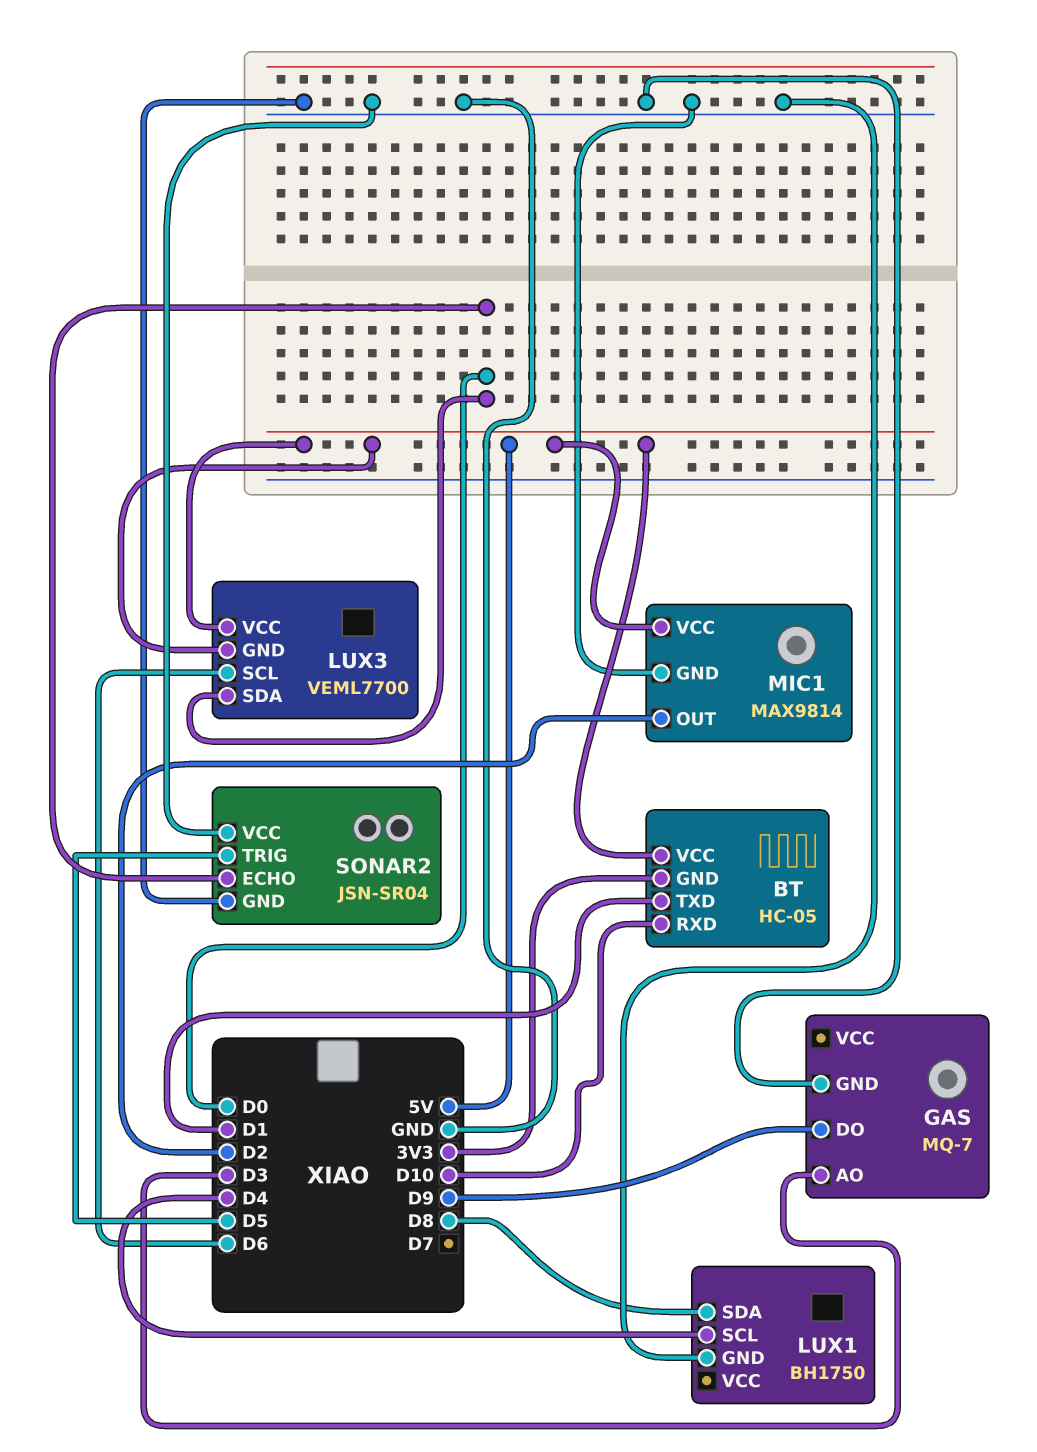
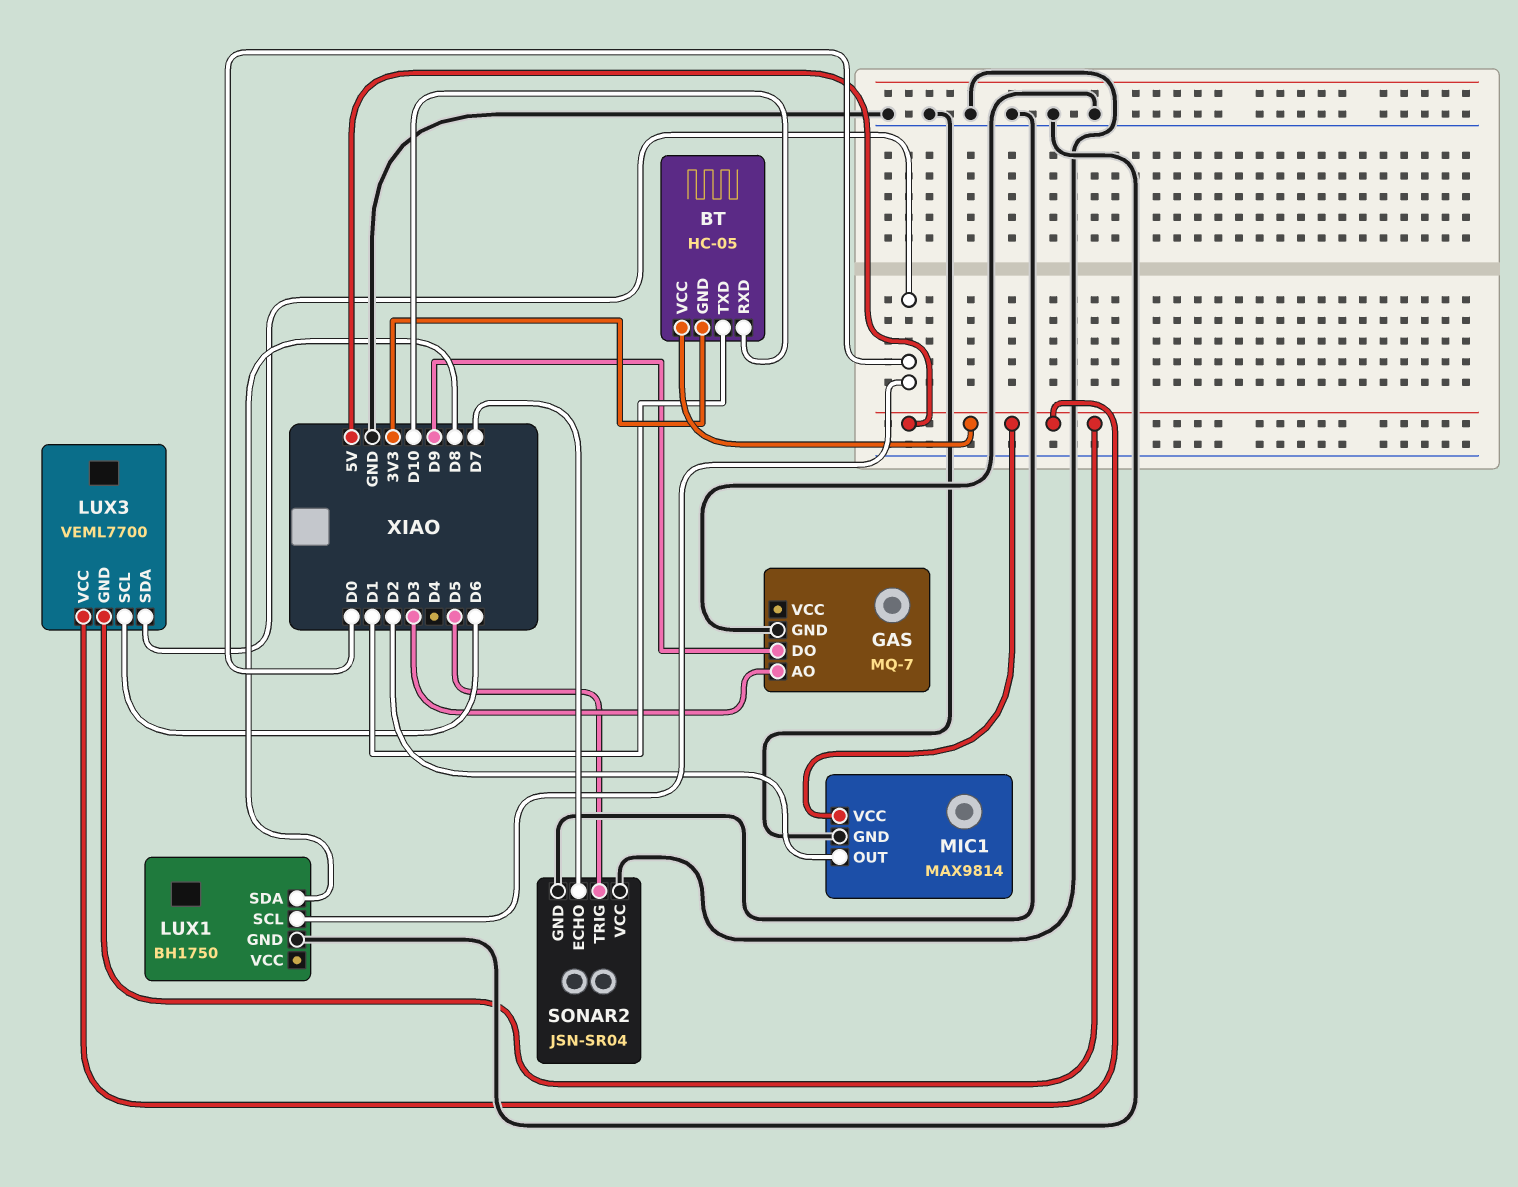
LUX1 pin SCL: D4 -> D0
SONAR2 pin ECHO: D0 -> D7

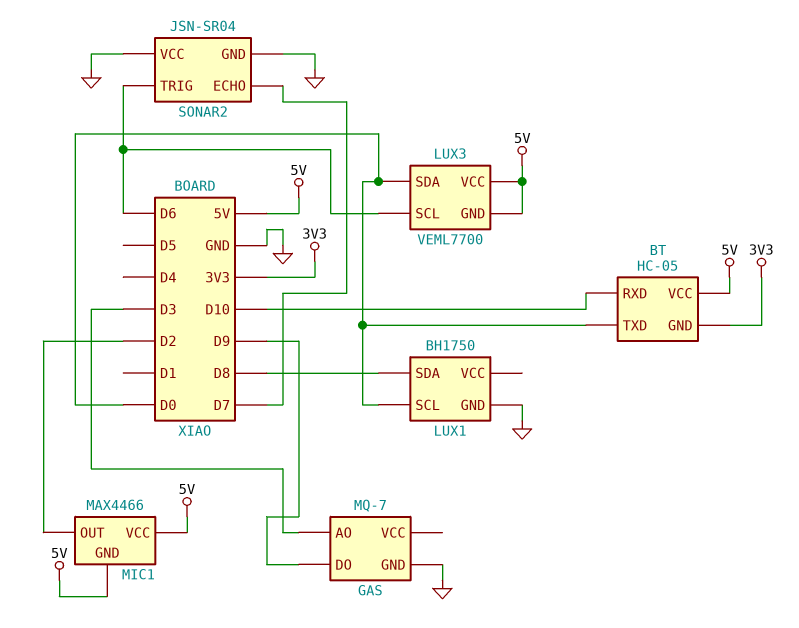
BT pin TXD: D1 -> D0
MIC1: MAX9814 -> MAX4466
MIC1 pin GND: GND -> 5V
SONAR2 pin TRIG: D5 -> D6

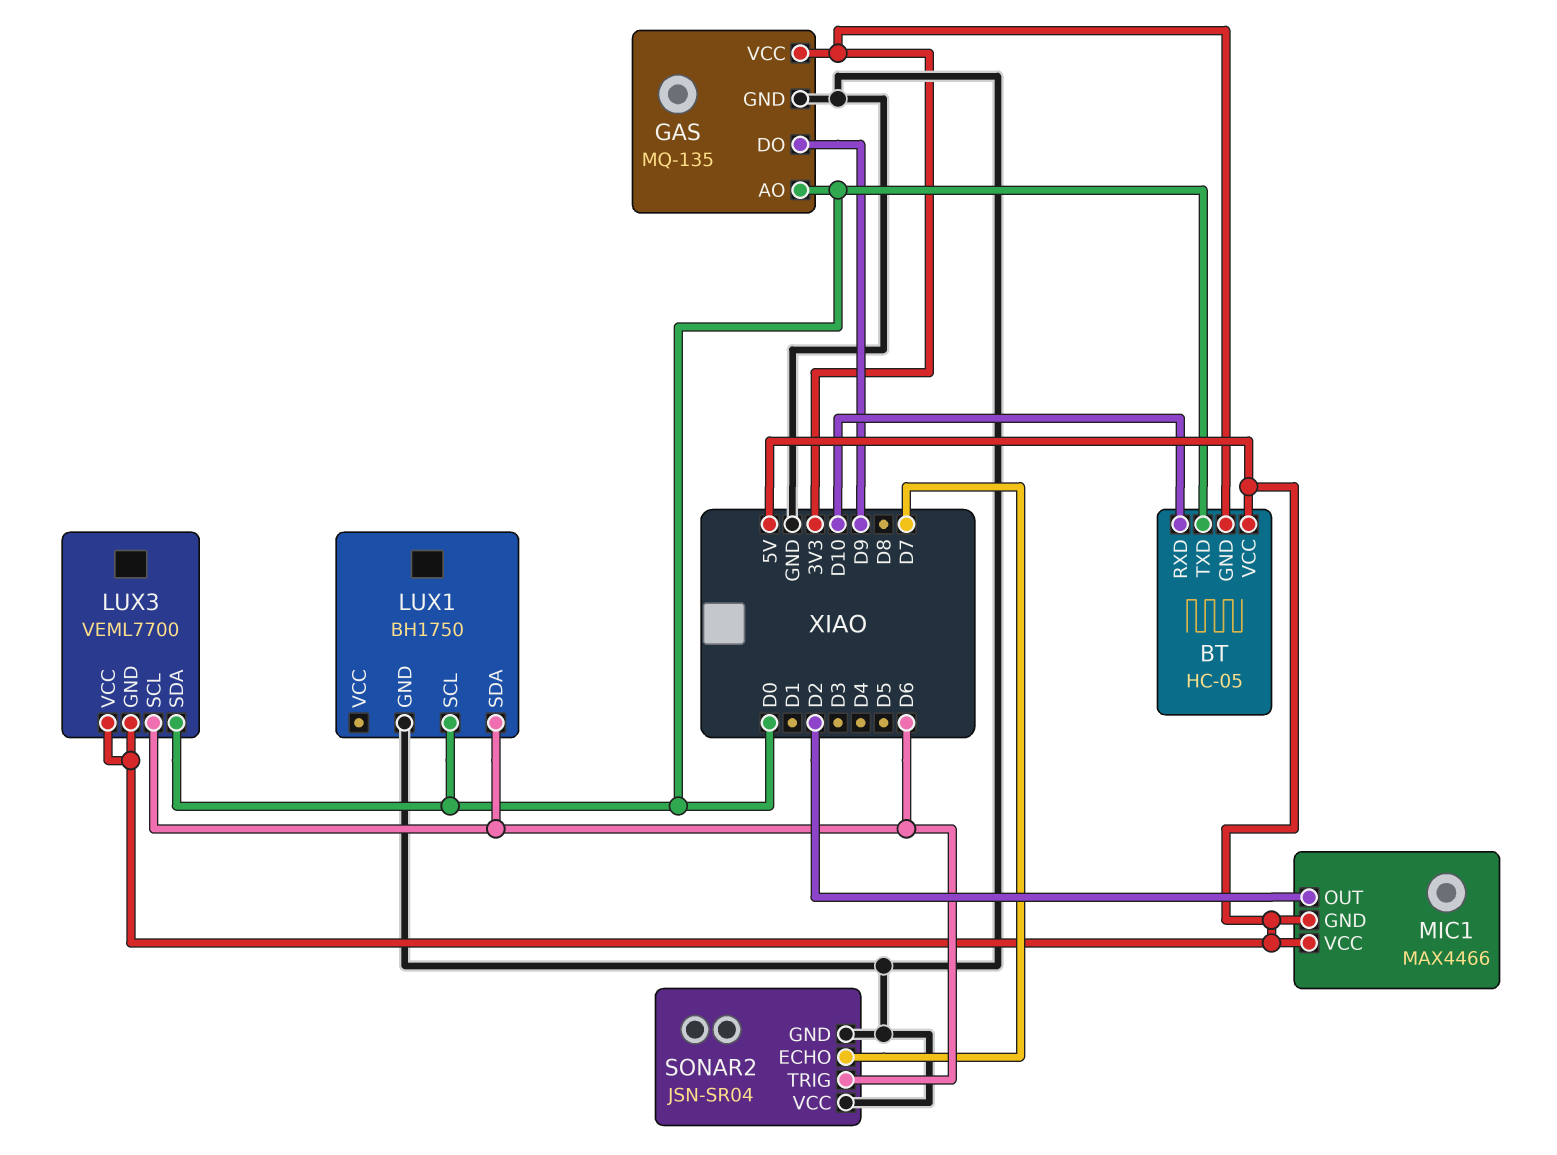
GAS: MQ-7 -> MQ-135
GAS pin AO: D3 -> D0
GAS pin VCC: none -> 3V3
LUX1 pin SDA: D8 -> D6

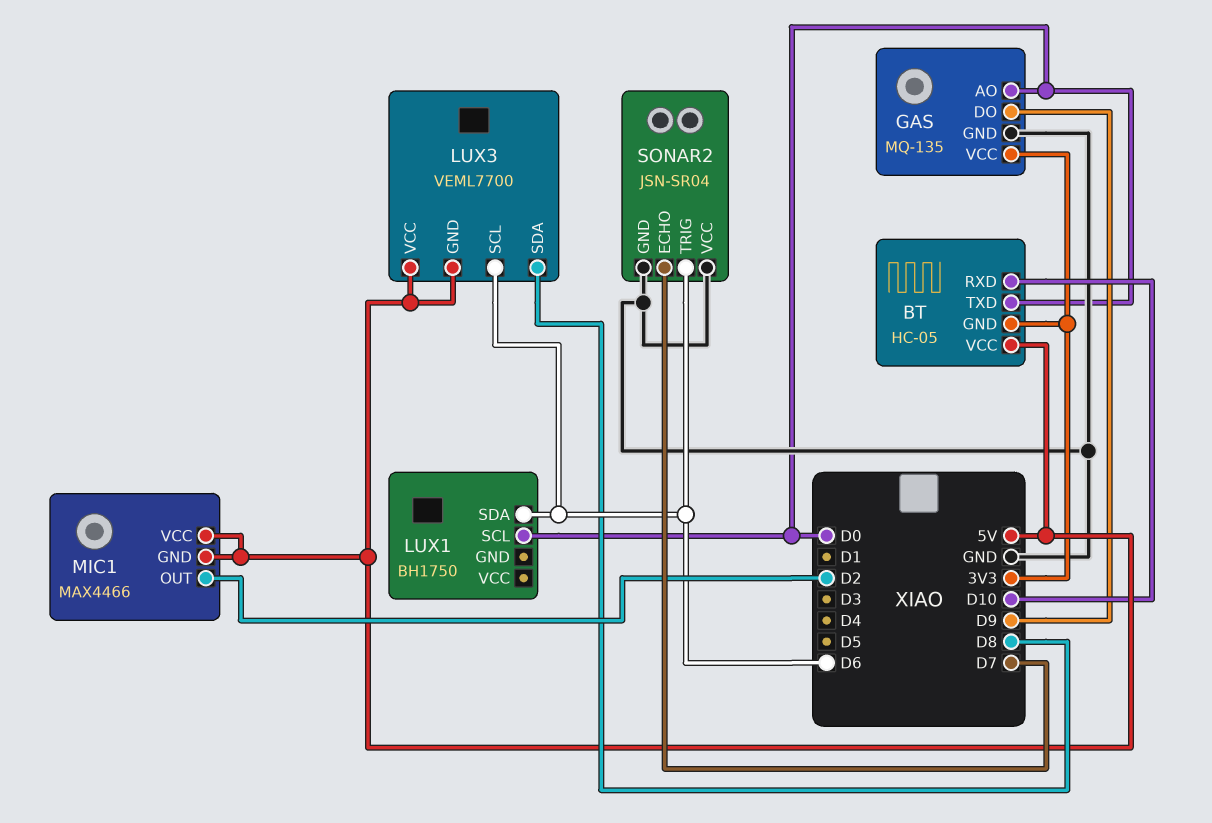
LUX1 pin GND: GND -> none
LUX3 pin SDA: D0 -> D8

